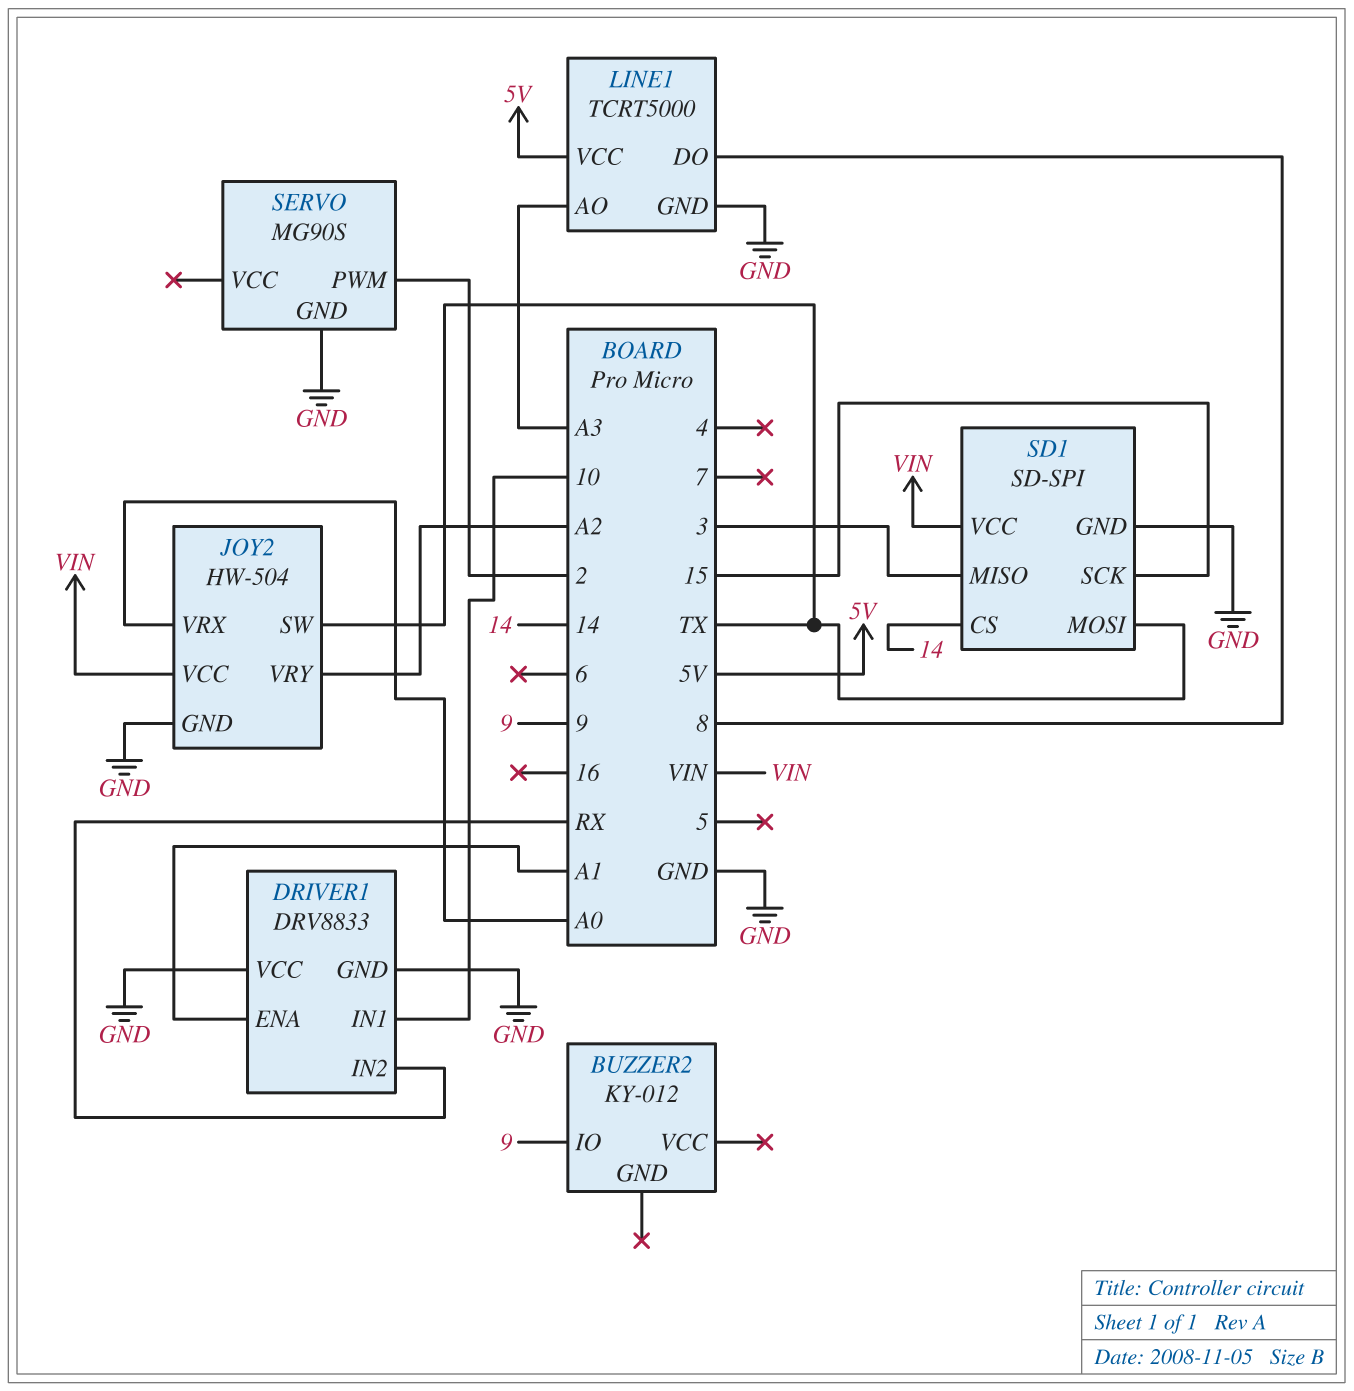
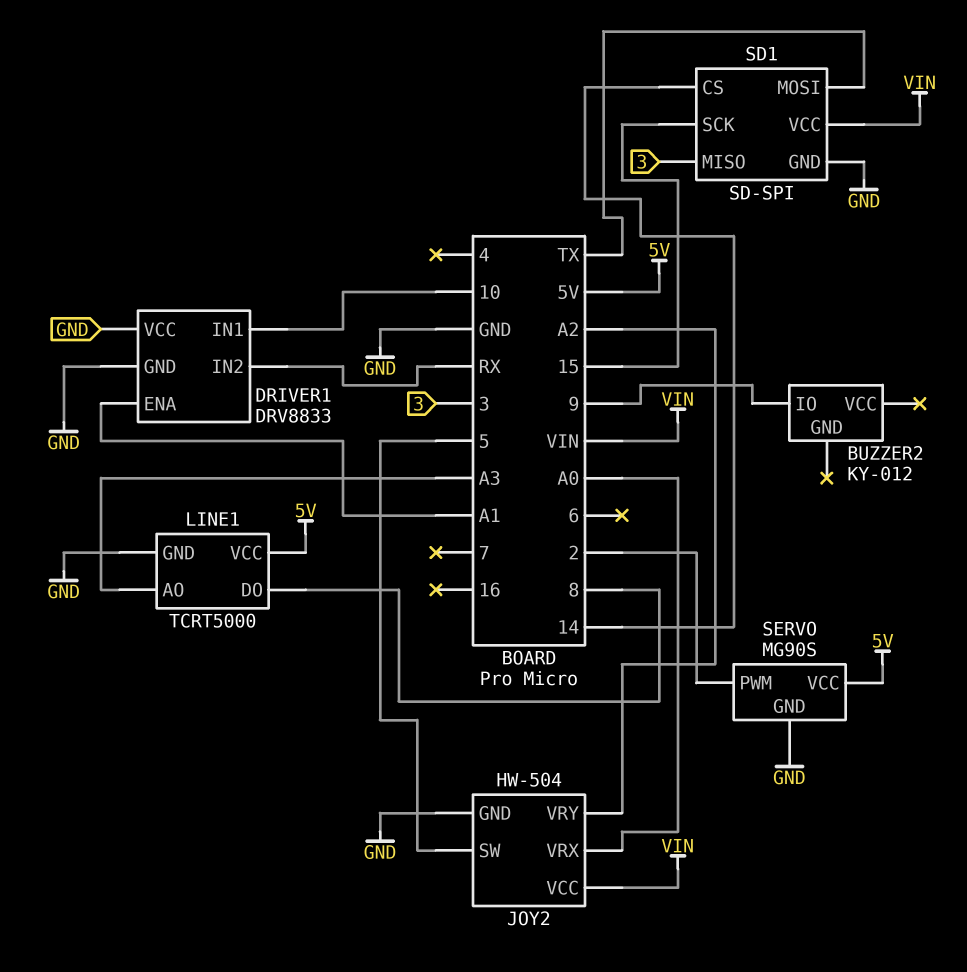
JOY2 pin SW: TX -> 5
SERVO pin VCC: none -> 5V

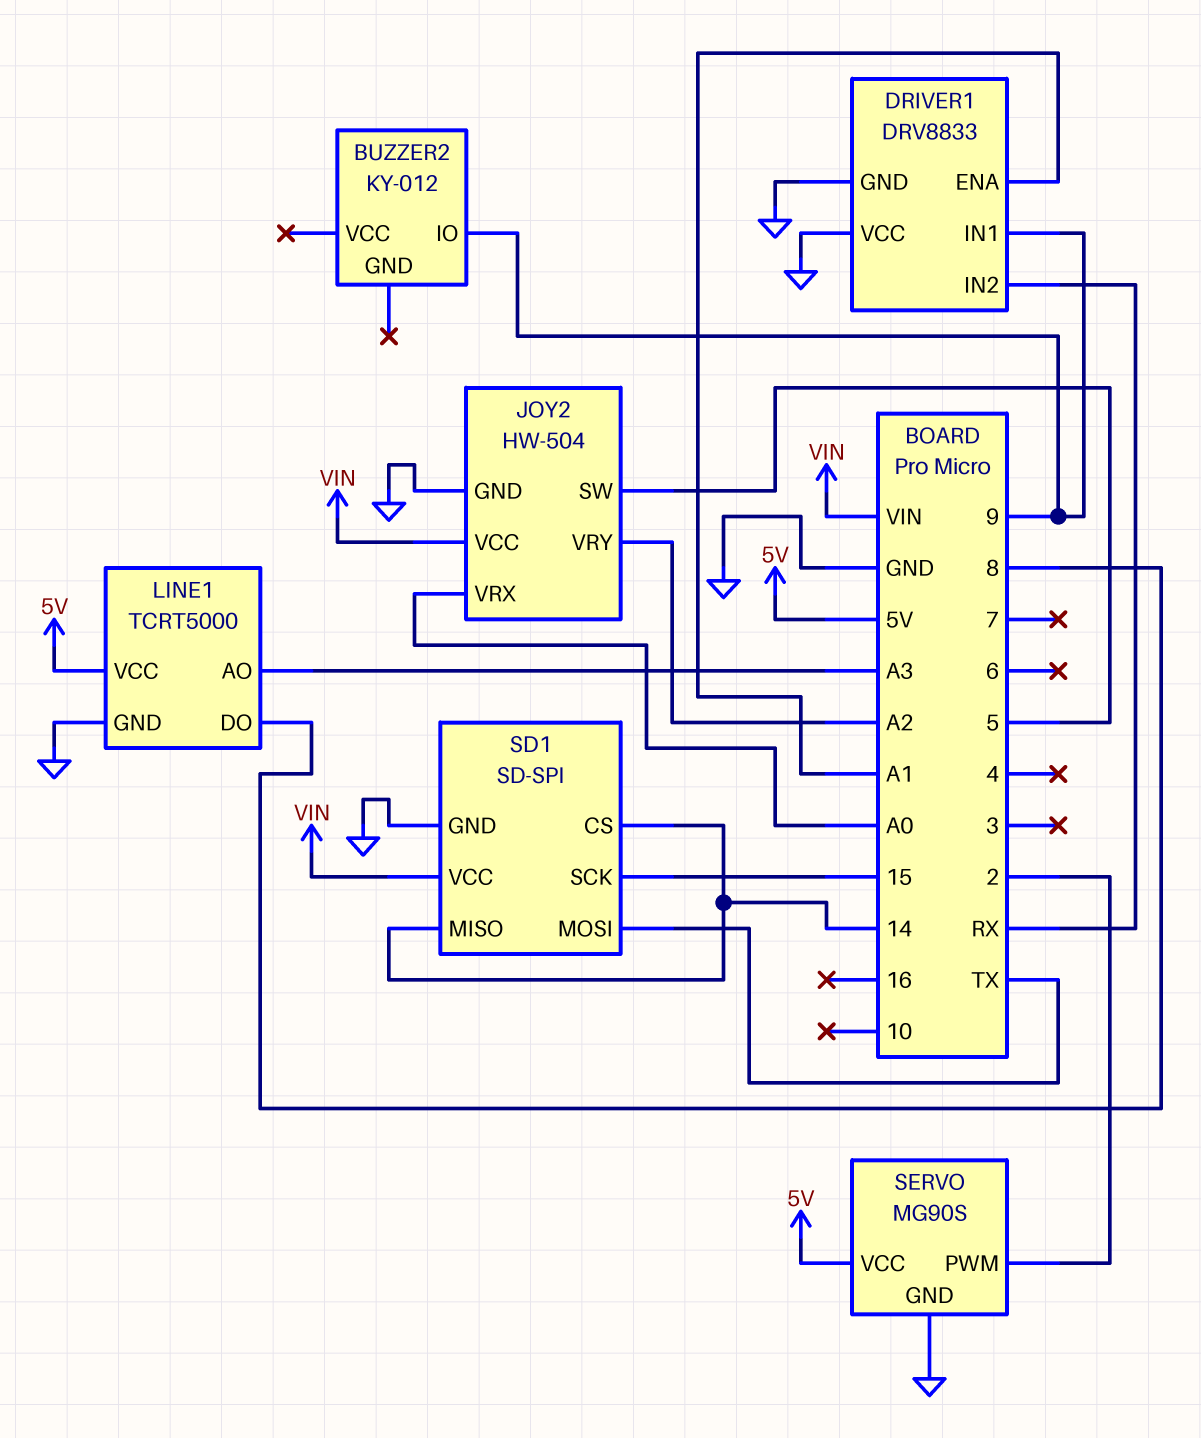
DRIVER1 pin IN1: 10 -> 9
SD1 pin MISO: 3 -> 14

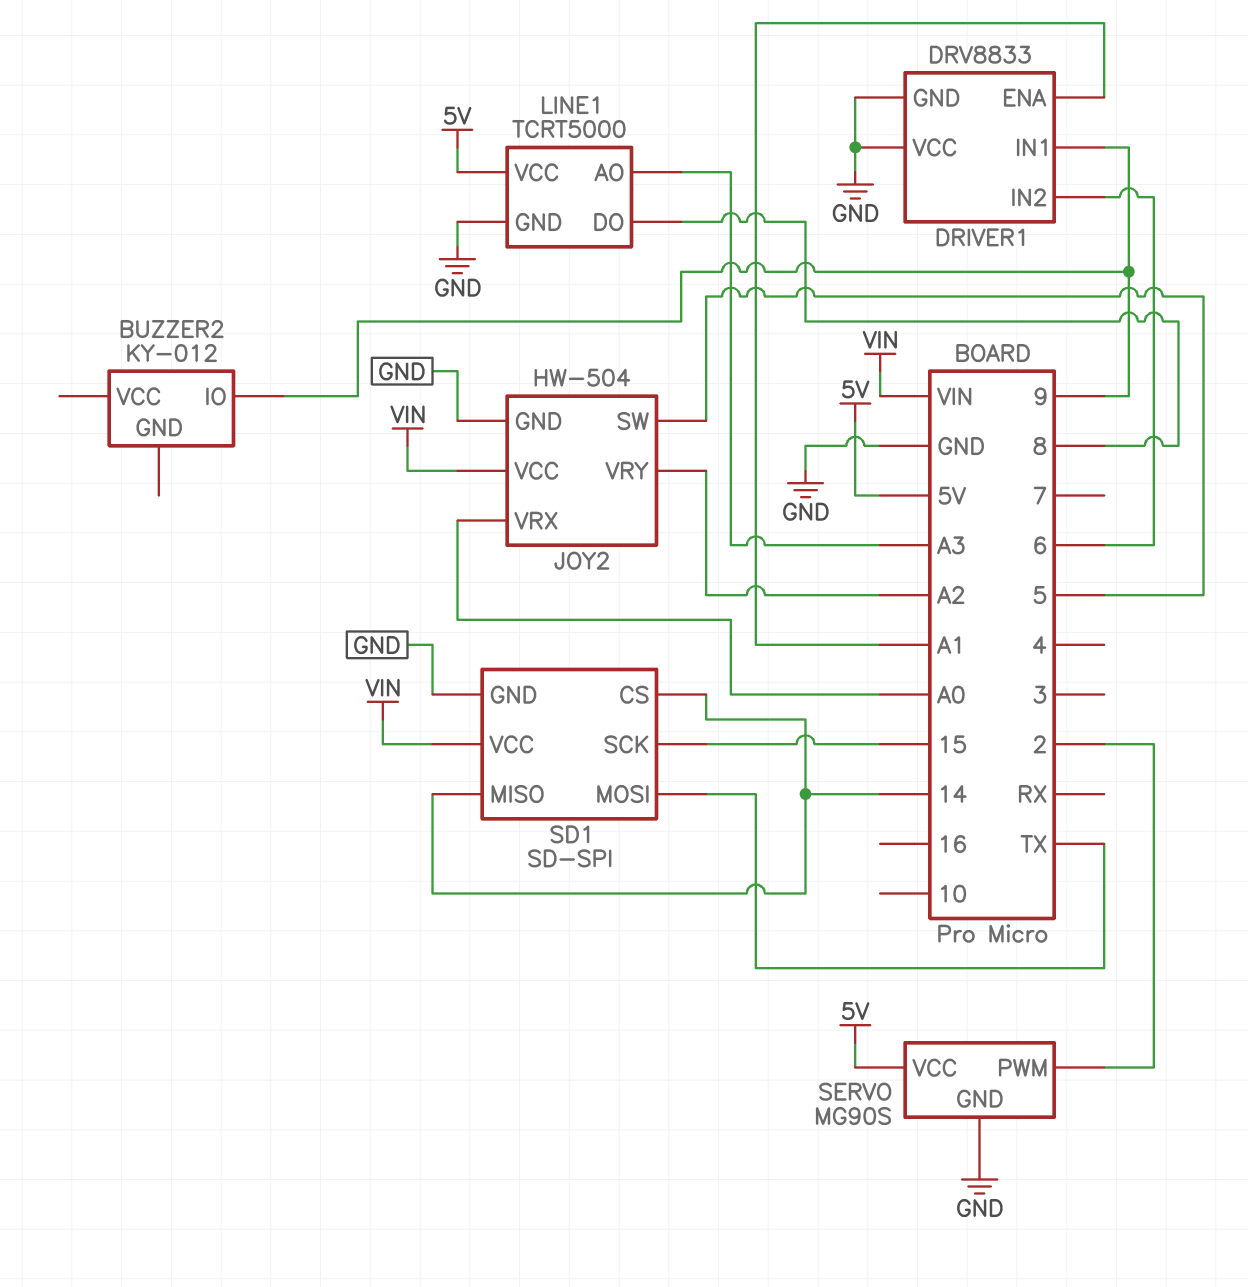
DRIVER1 pin IN2: RX -> 6

